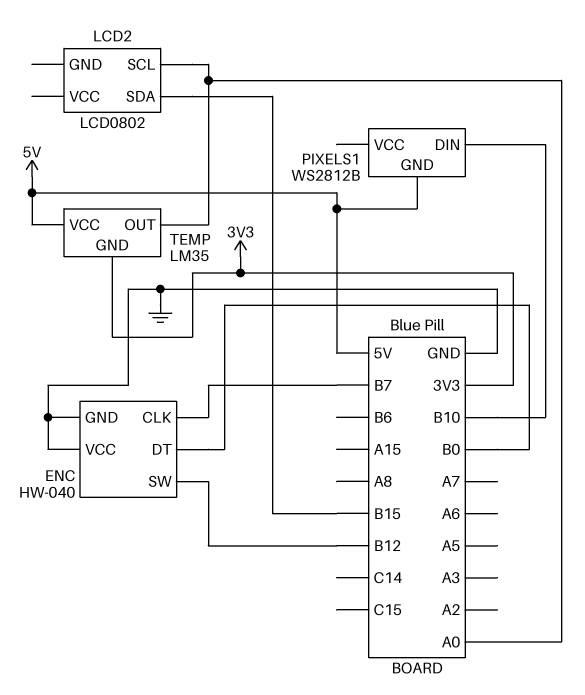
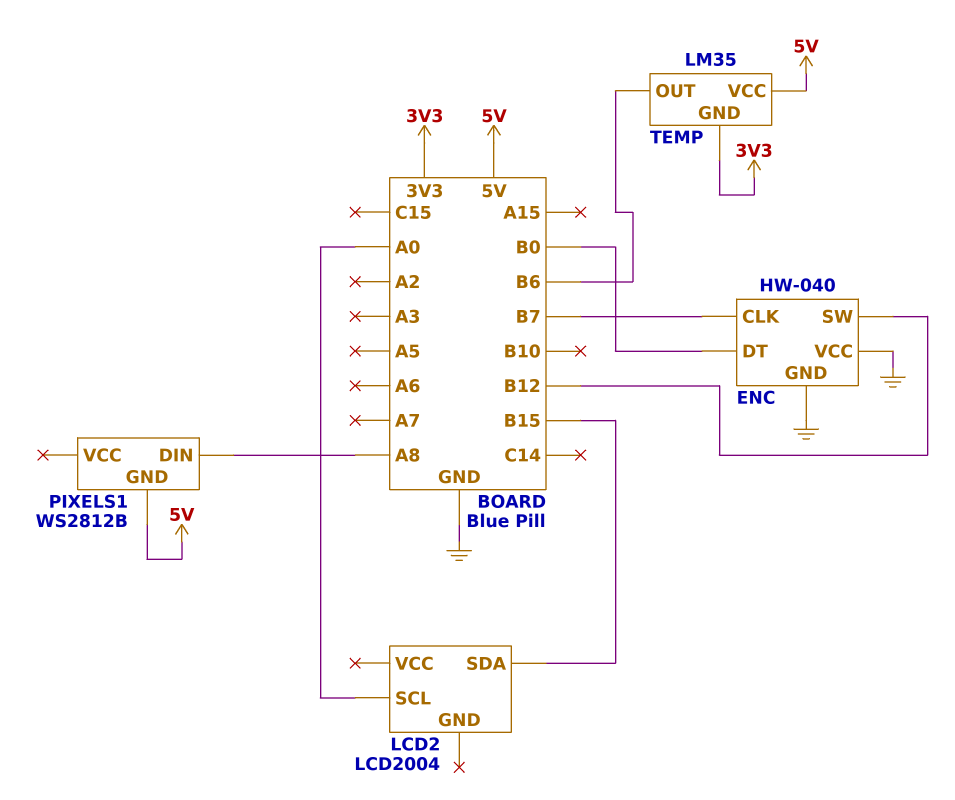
LCD2: LCD0802 -> LCD2004
PIXELS1 pin DIN: B10 -> A8
TEMP pin OUT: A0 -> B6

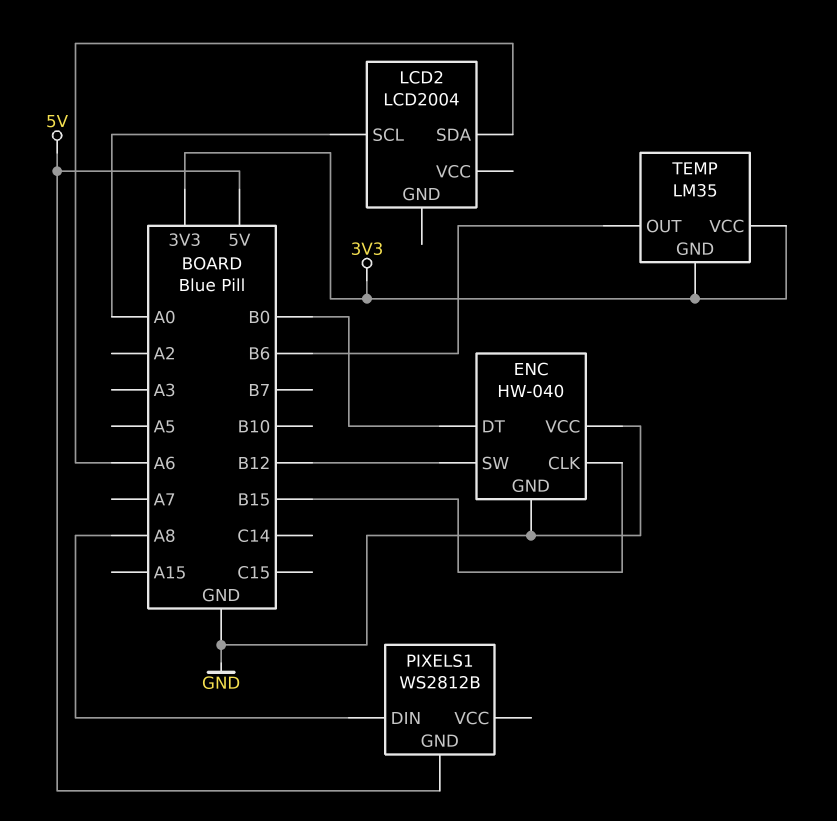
ENC pin CLK: B7 -> B15
LCD2 pin SDA: B15 -> A6
TEMP pin VCC: 5V -> 3V3

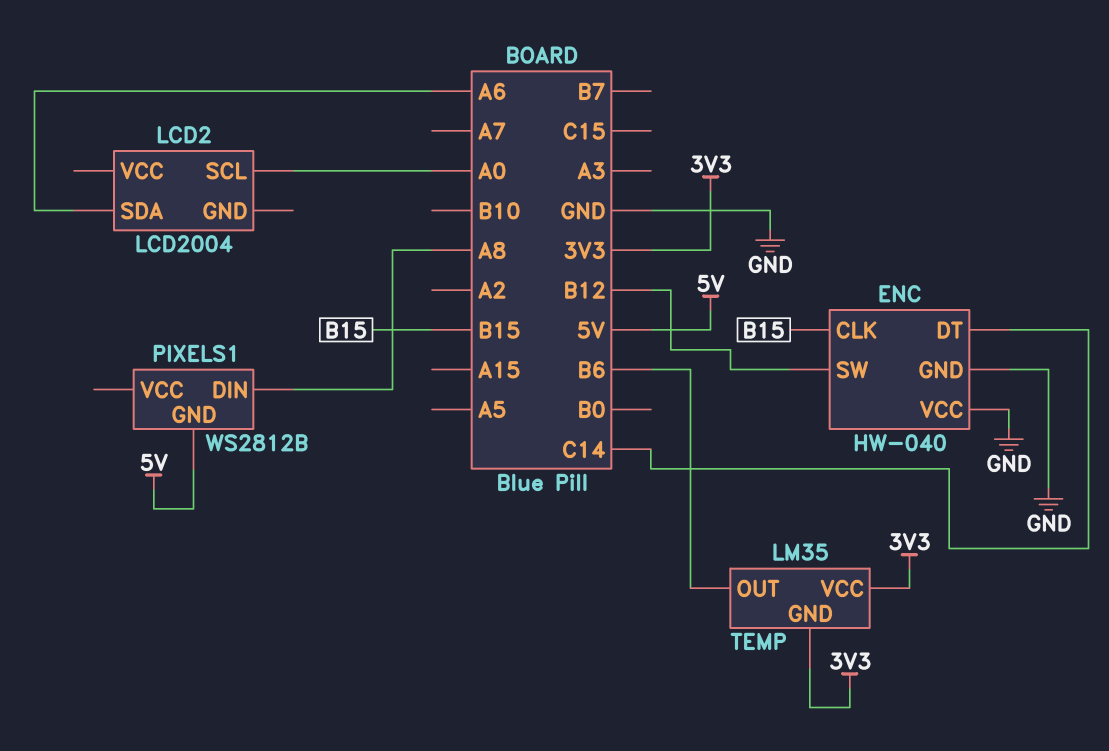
ENC pin DT: B0 -> C14

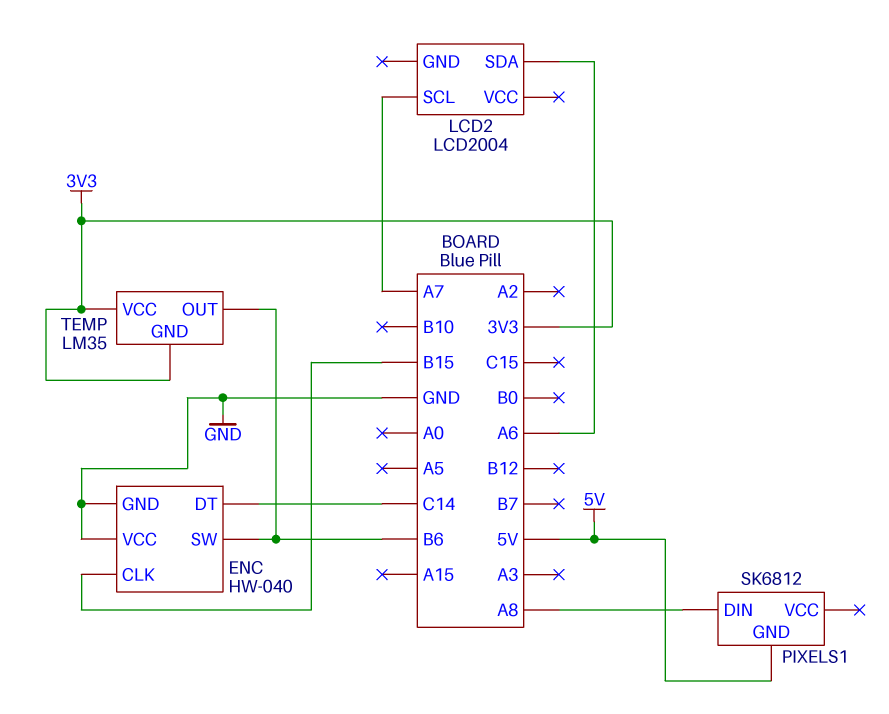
ENC pin SW: B12 -> B6
LCD2 pin SCL: A0 -> A7
PIXELS1: WS2812B -> SK6812

